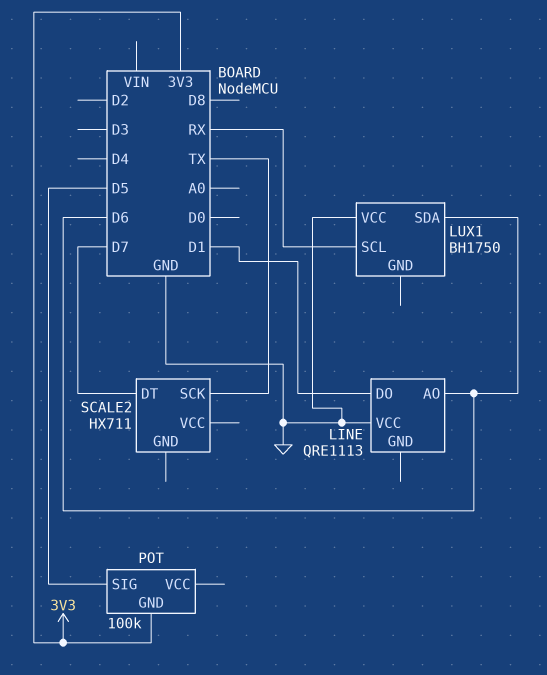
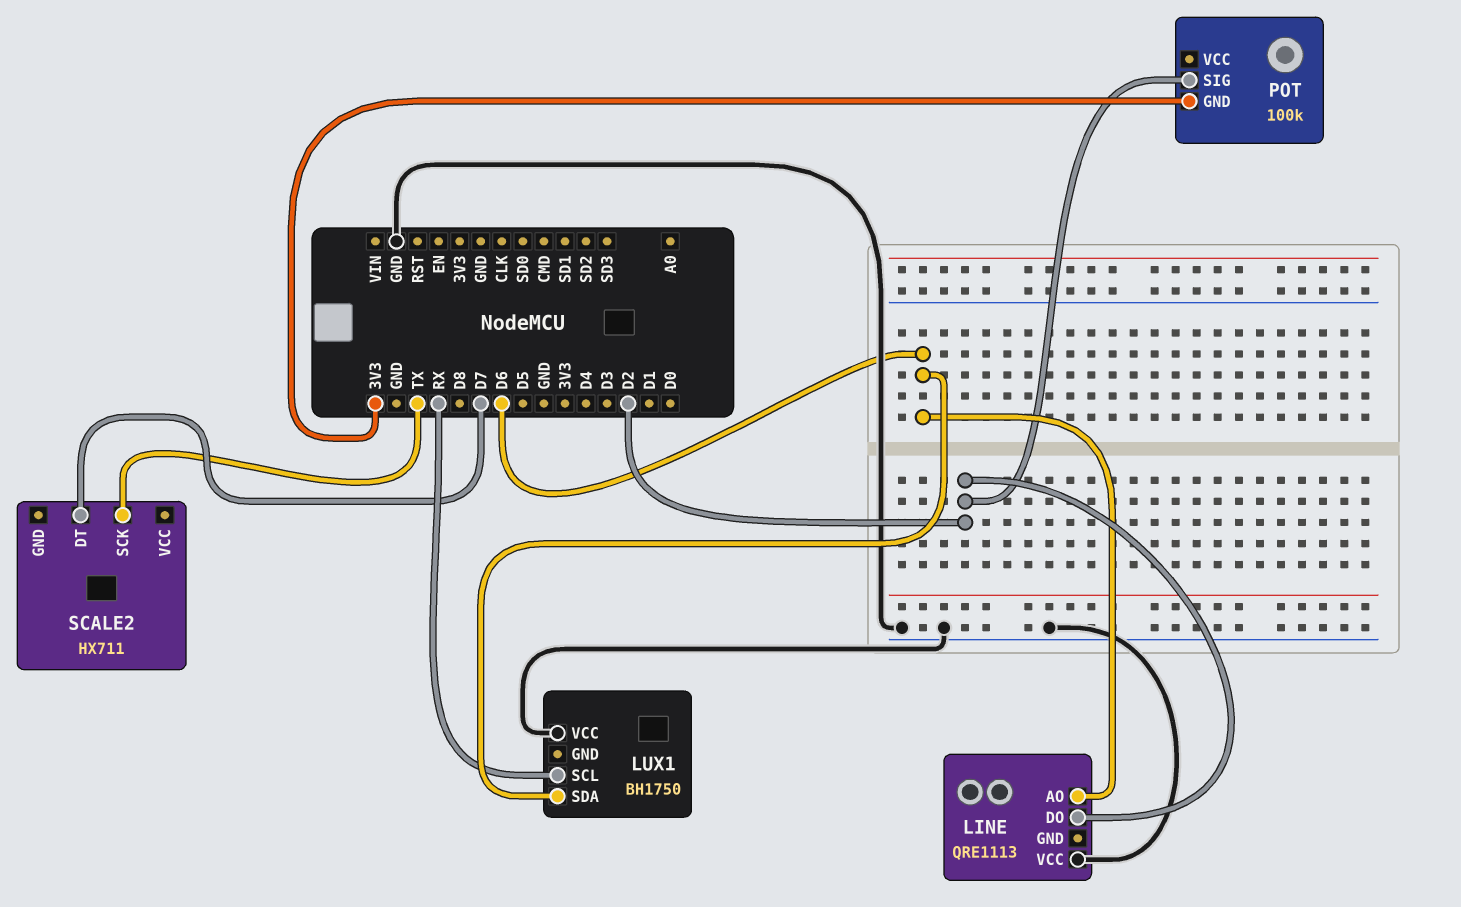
LINE pin DO: D1 -> D2
POT pin SIG: D5 -> D2

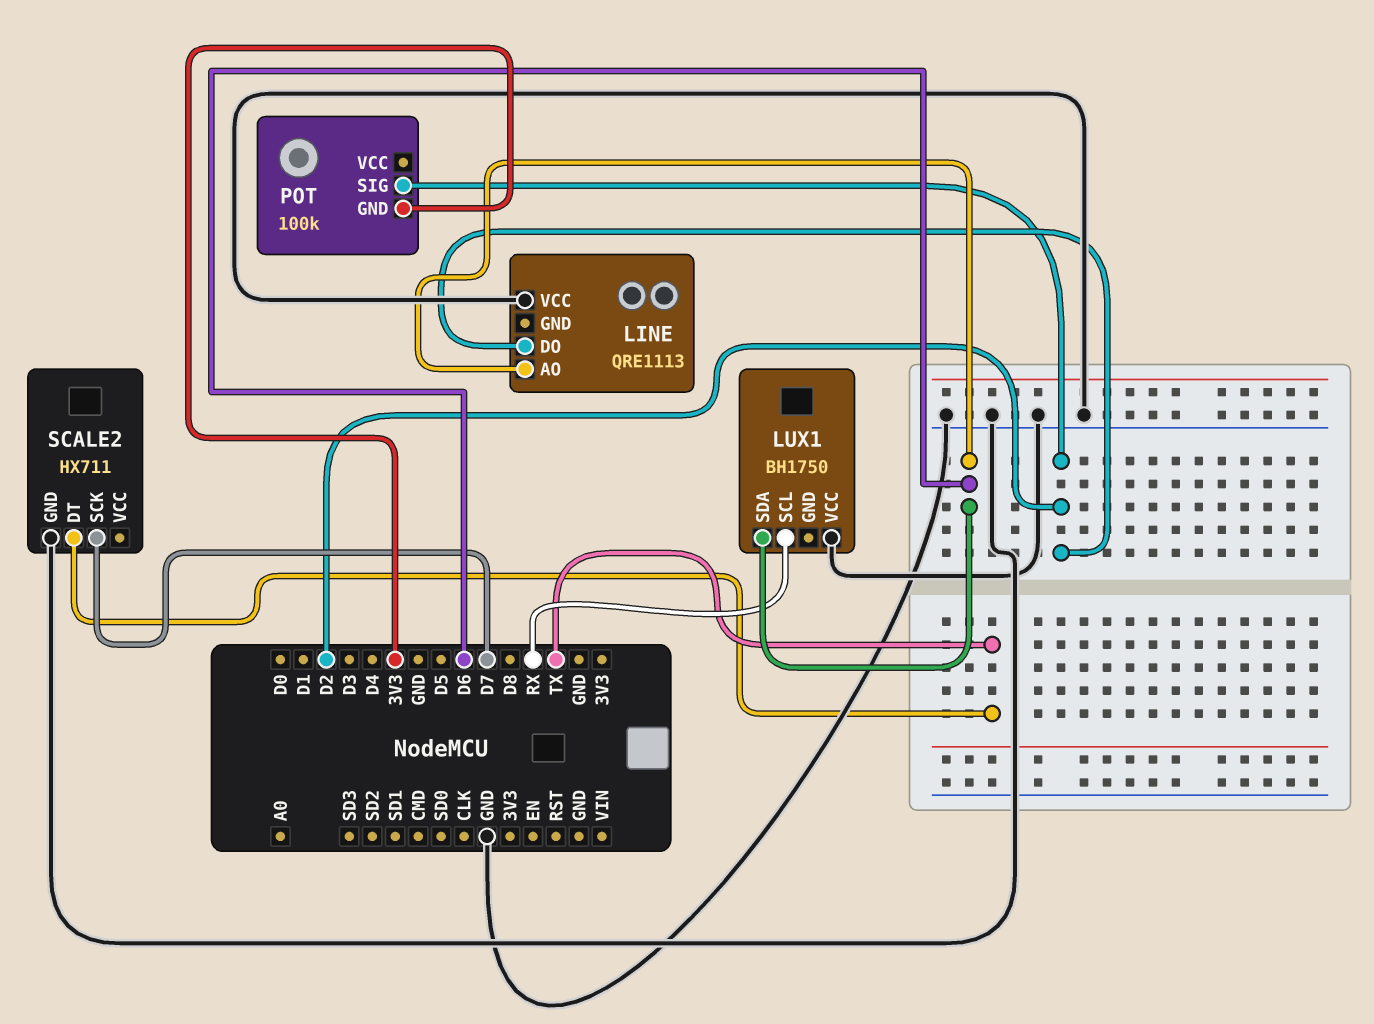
SCALE2 pin DT: D7 -> TX
SCALE2 pin GND: none -> GND
SCALE2 pin SCK: TX -> D7

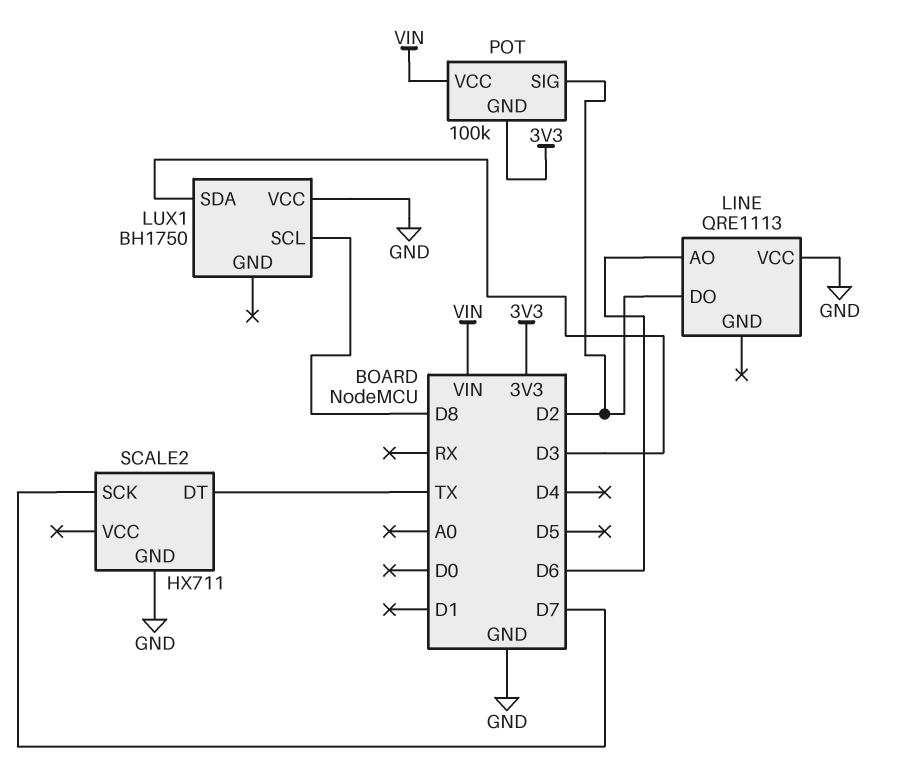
LUX1 pin SCL: RX -> D8
LUX1 pin SDA: D6 -> D3
POT pin VCC: none -> VIN

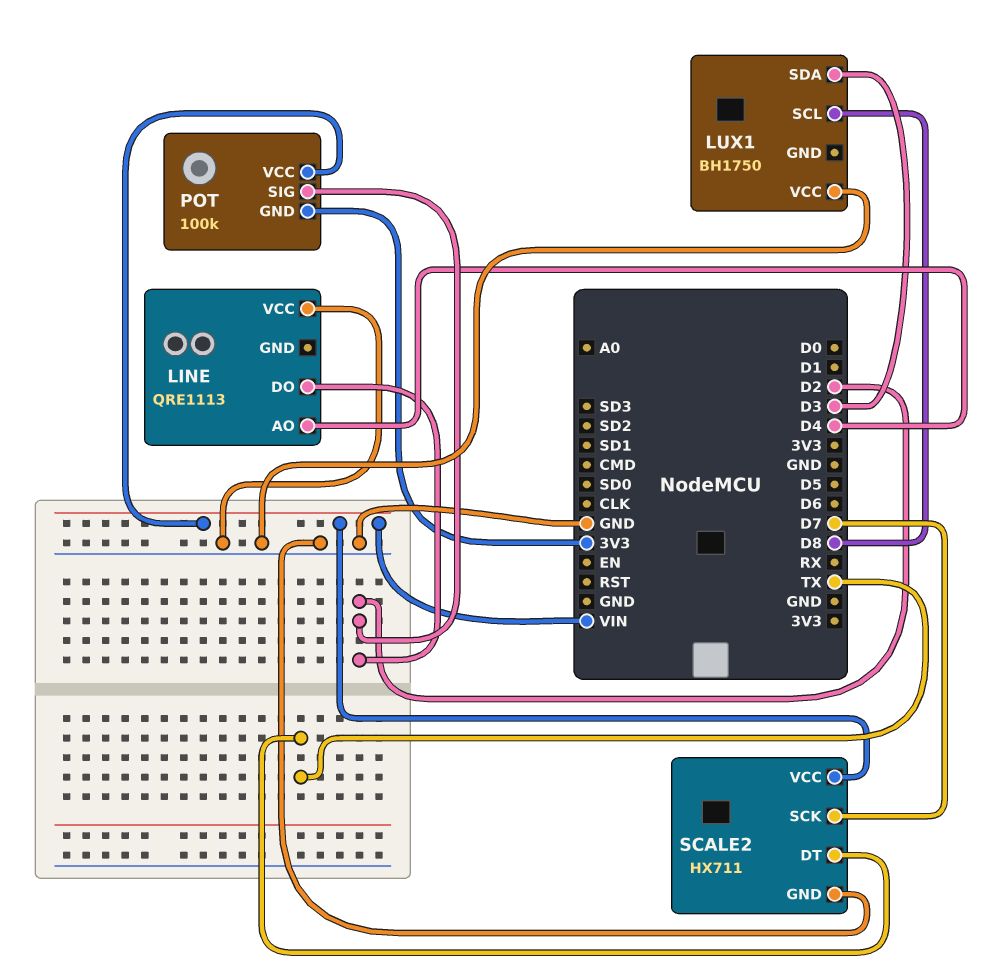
LINE pin AO: D6 -> D4
SCALE2 pin VCC: none -> VIN

